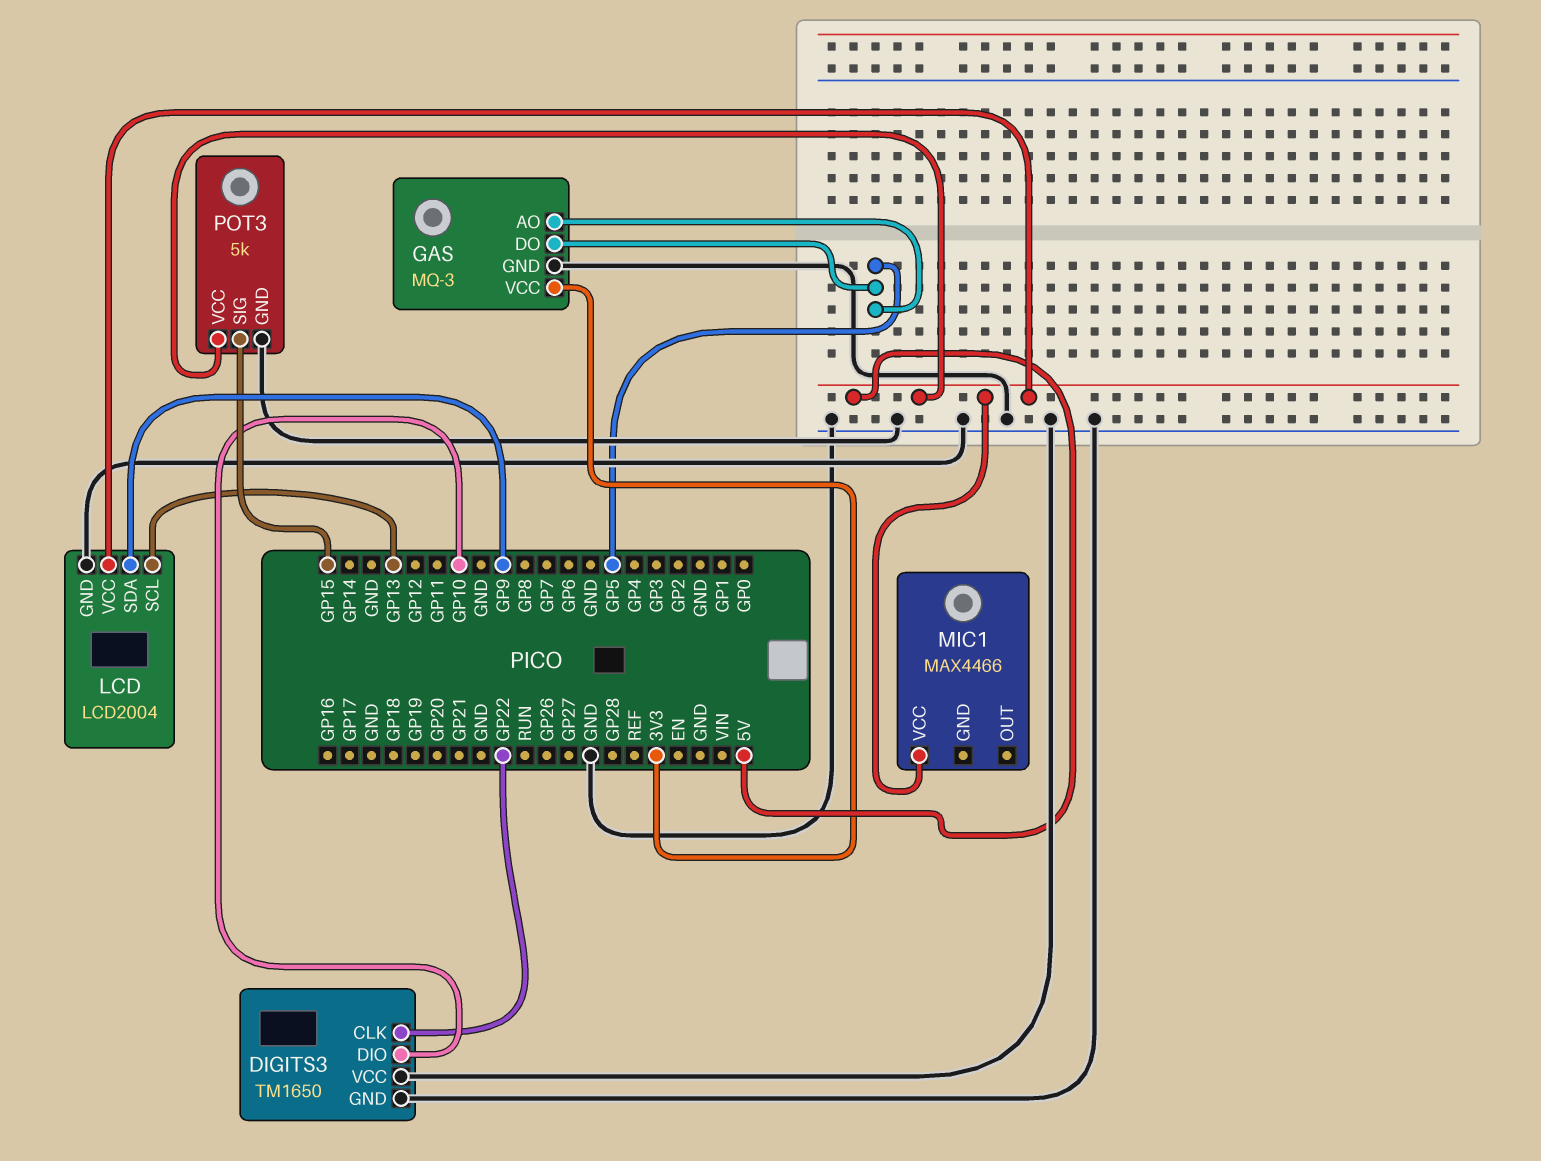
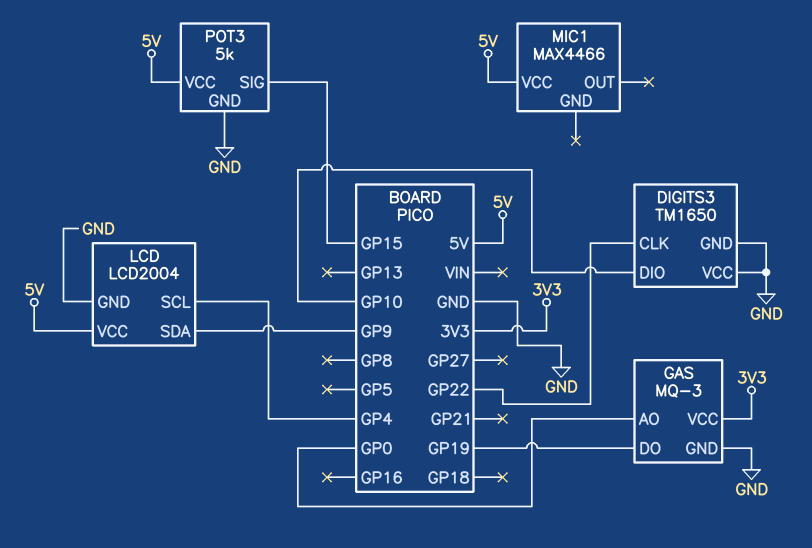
GAS pin AO: GP5 -> GP0
GAS pin DO: GP5 -> GP19
LCD pin SCL: GP13 -> GP4

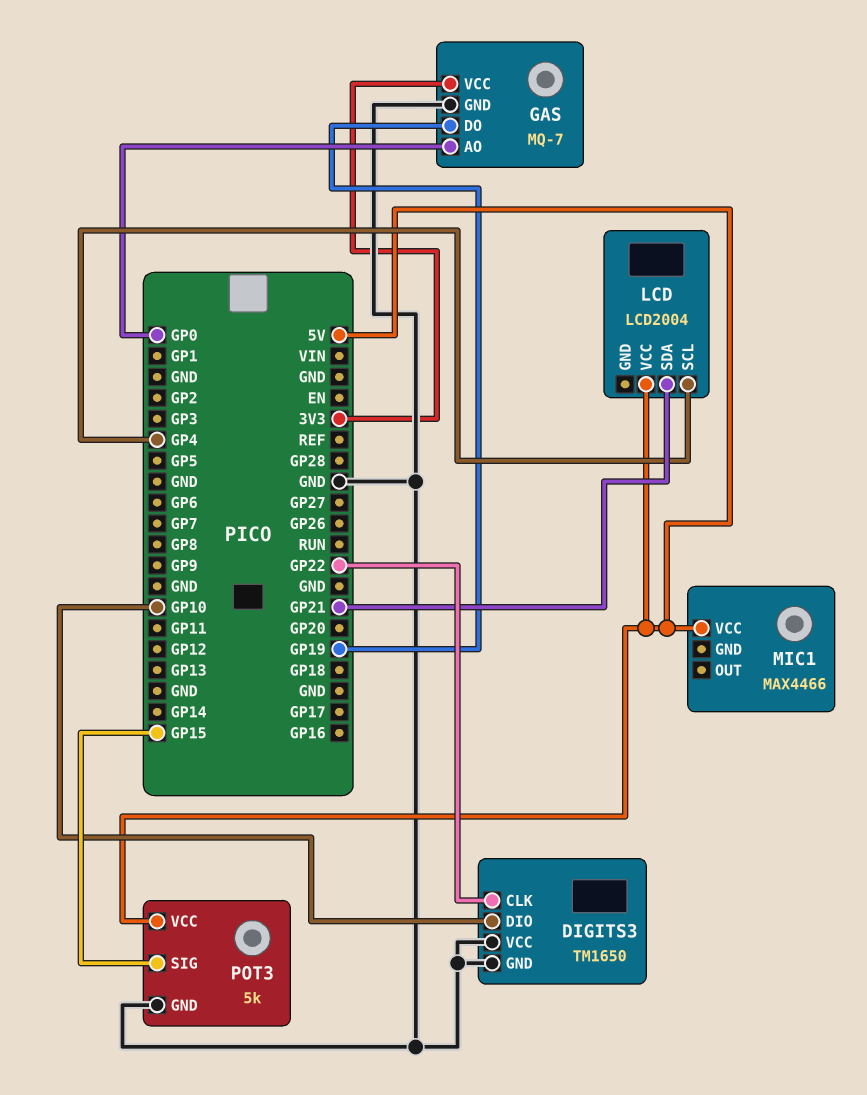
GAS: MQ-3 -> MQ-7
LCD pin GND: GND -> none
LCD pin SDA: GP9 -> GP21

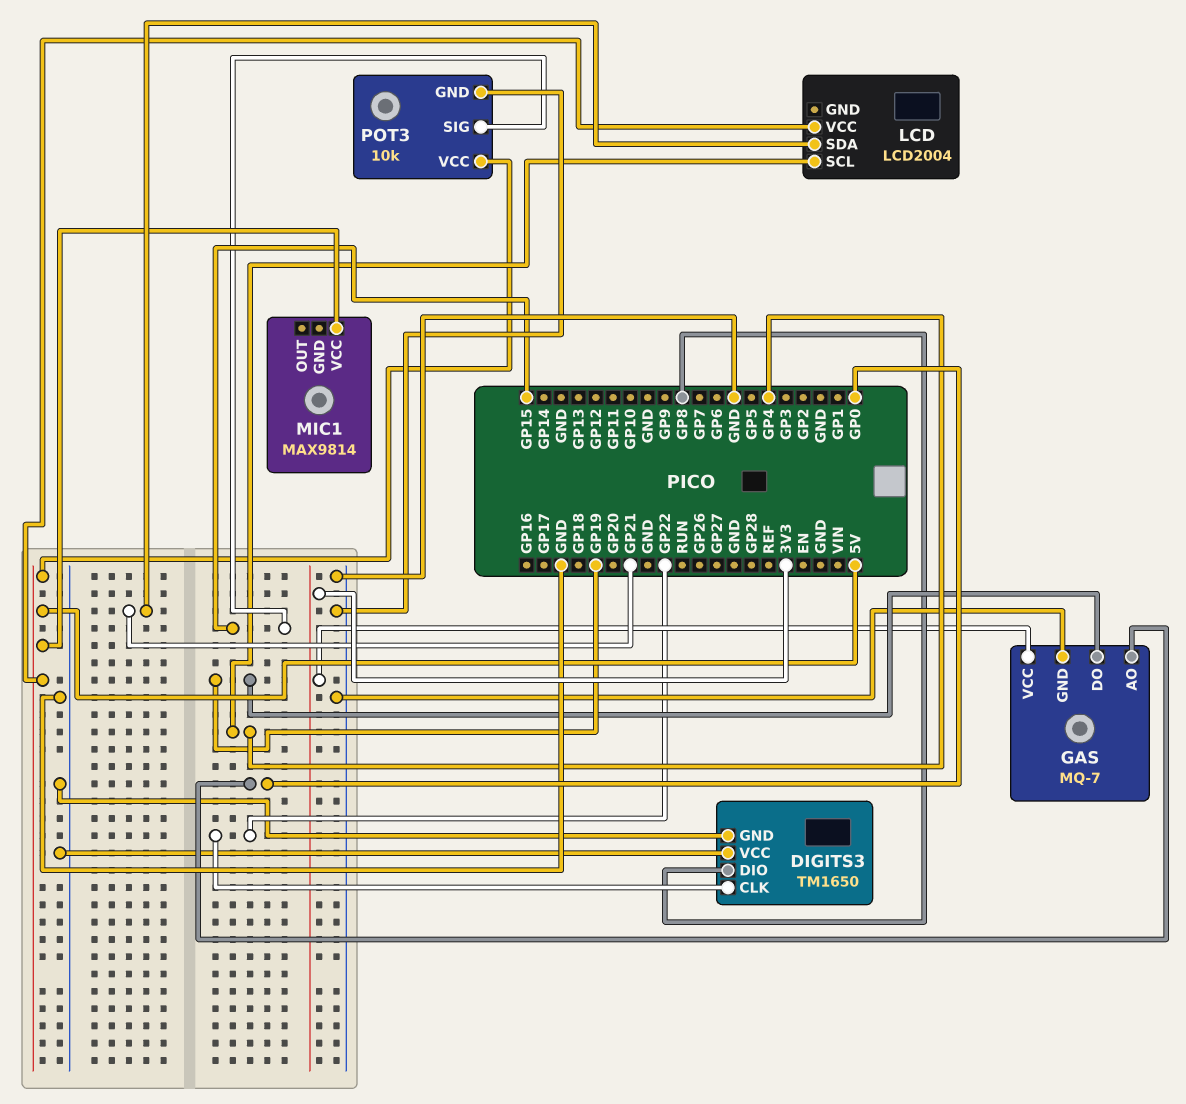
DIGITS3 pin DIO: GP10 -> GP8
MIC1: MAX4466 -> MAX9814
POT3: 5k -> 10k

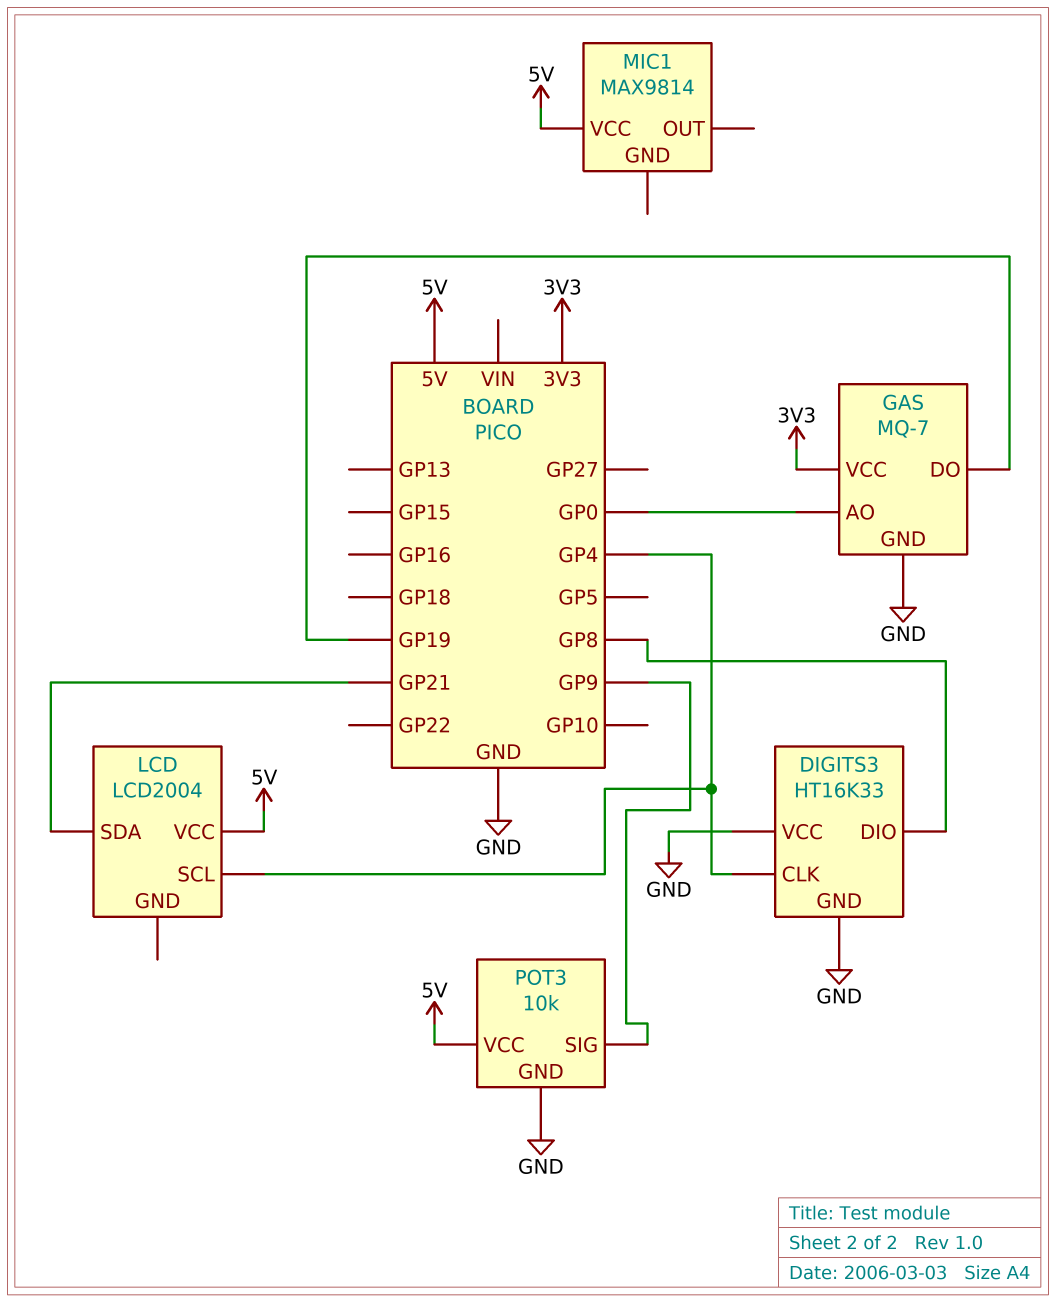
DIGITS3: TM1650 -> HT16K33
DIGITS3 pin CLK: GP22 -> GP4
POT3 pin SIG: GP15 -> GP9

